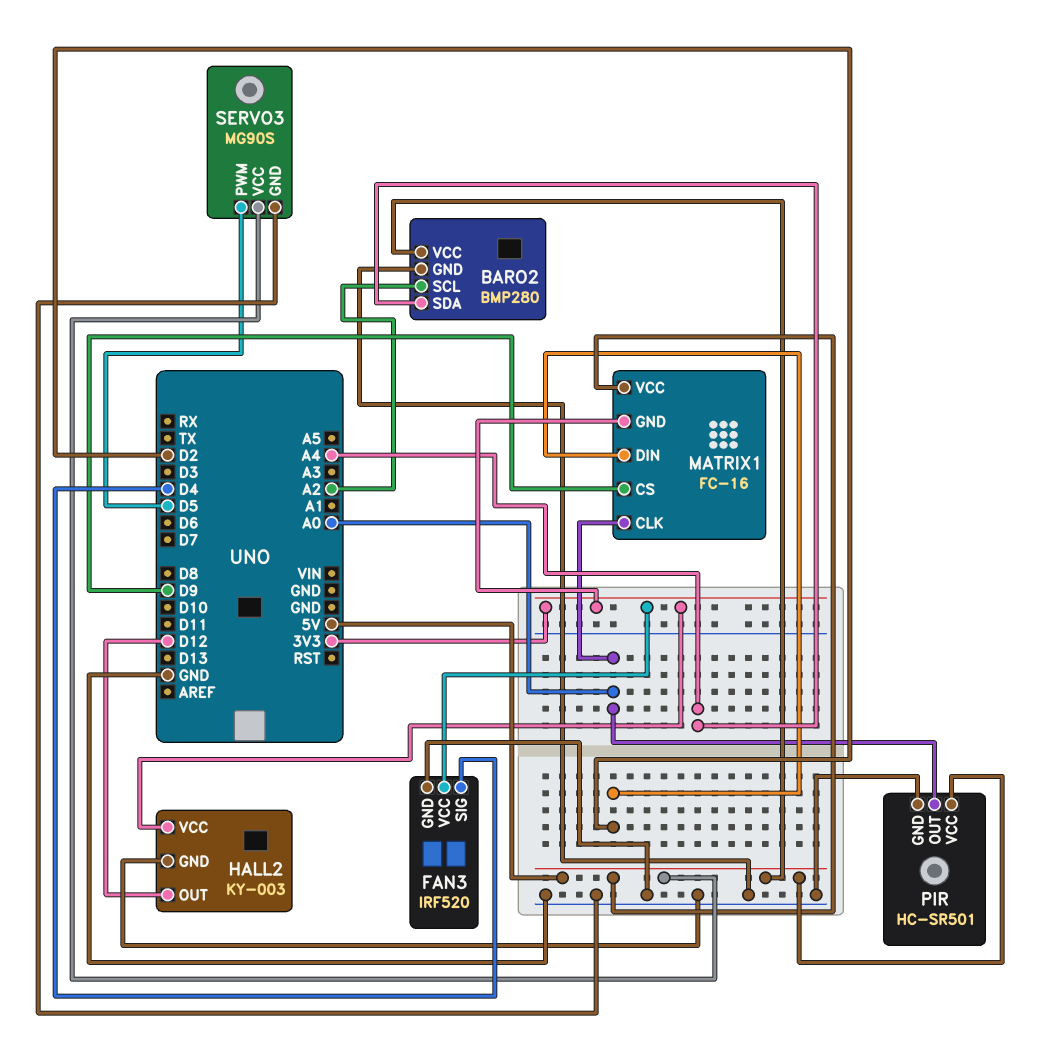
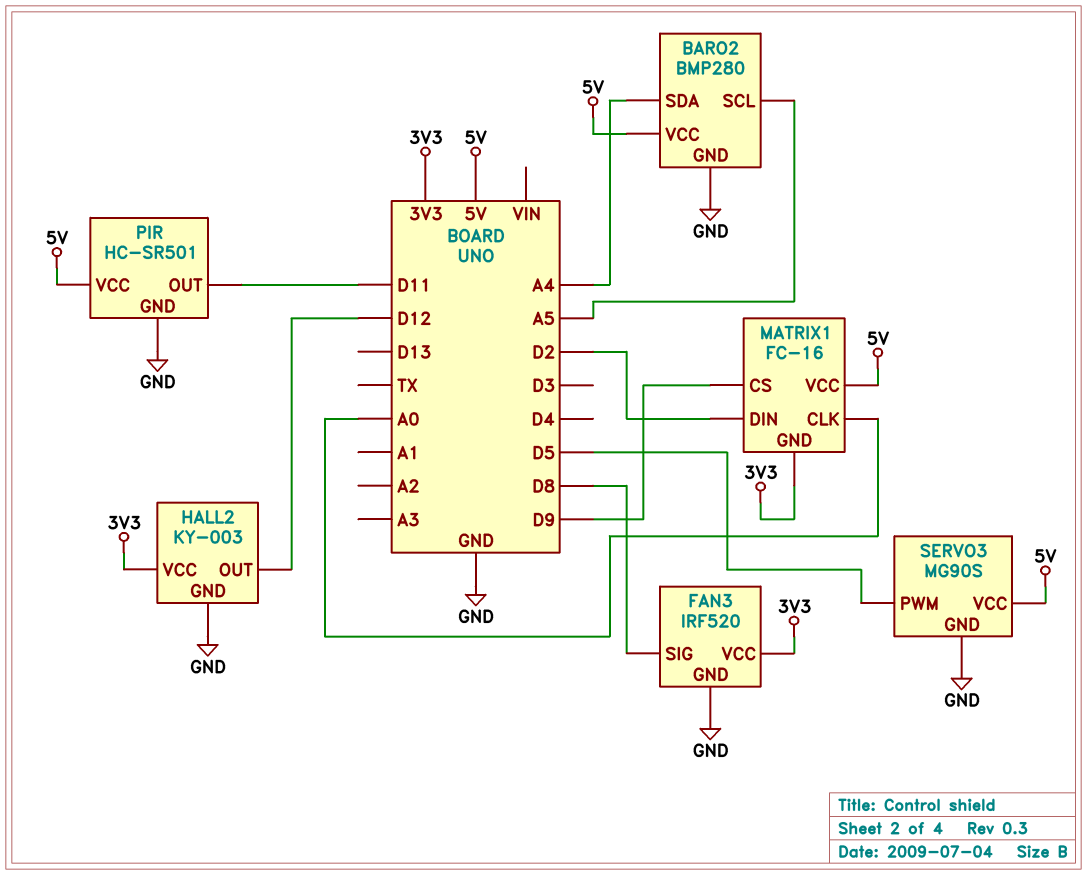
BARO2 pin SCL: A2 -> A5
FAN3 pin SIG: D4 -> D8
PIR pin OUT: A0 -> D11

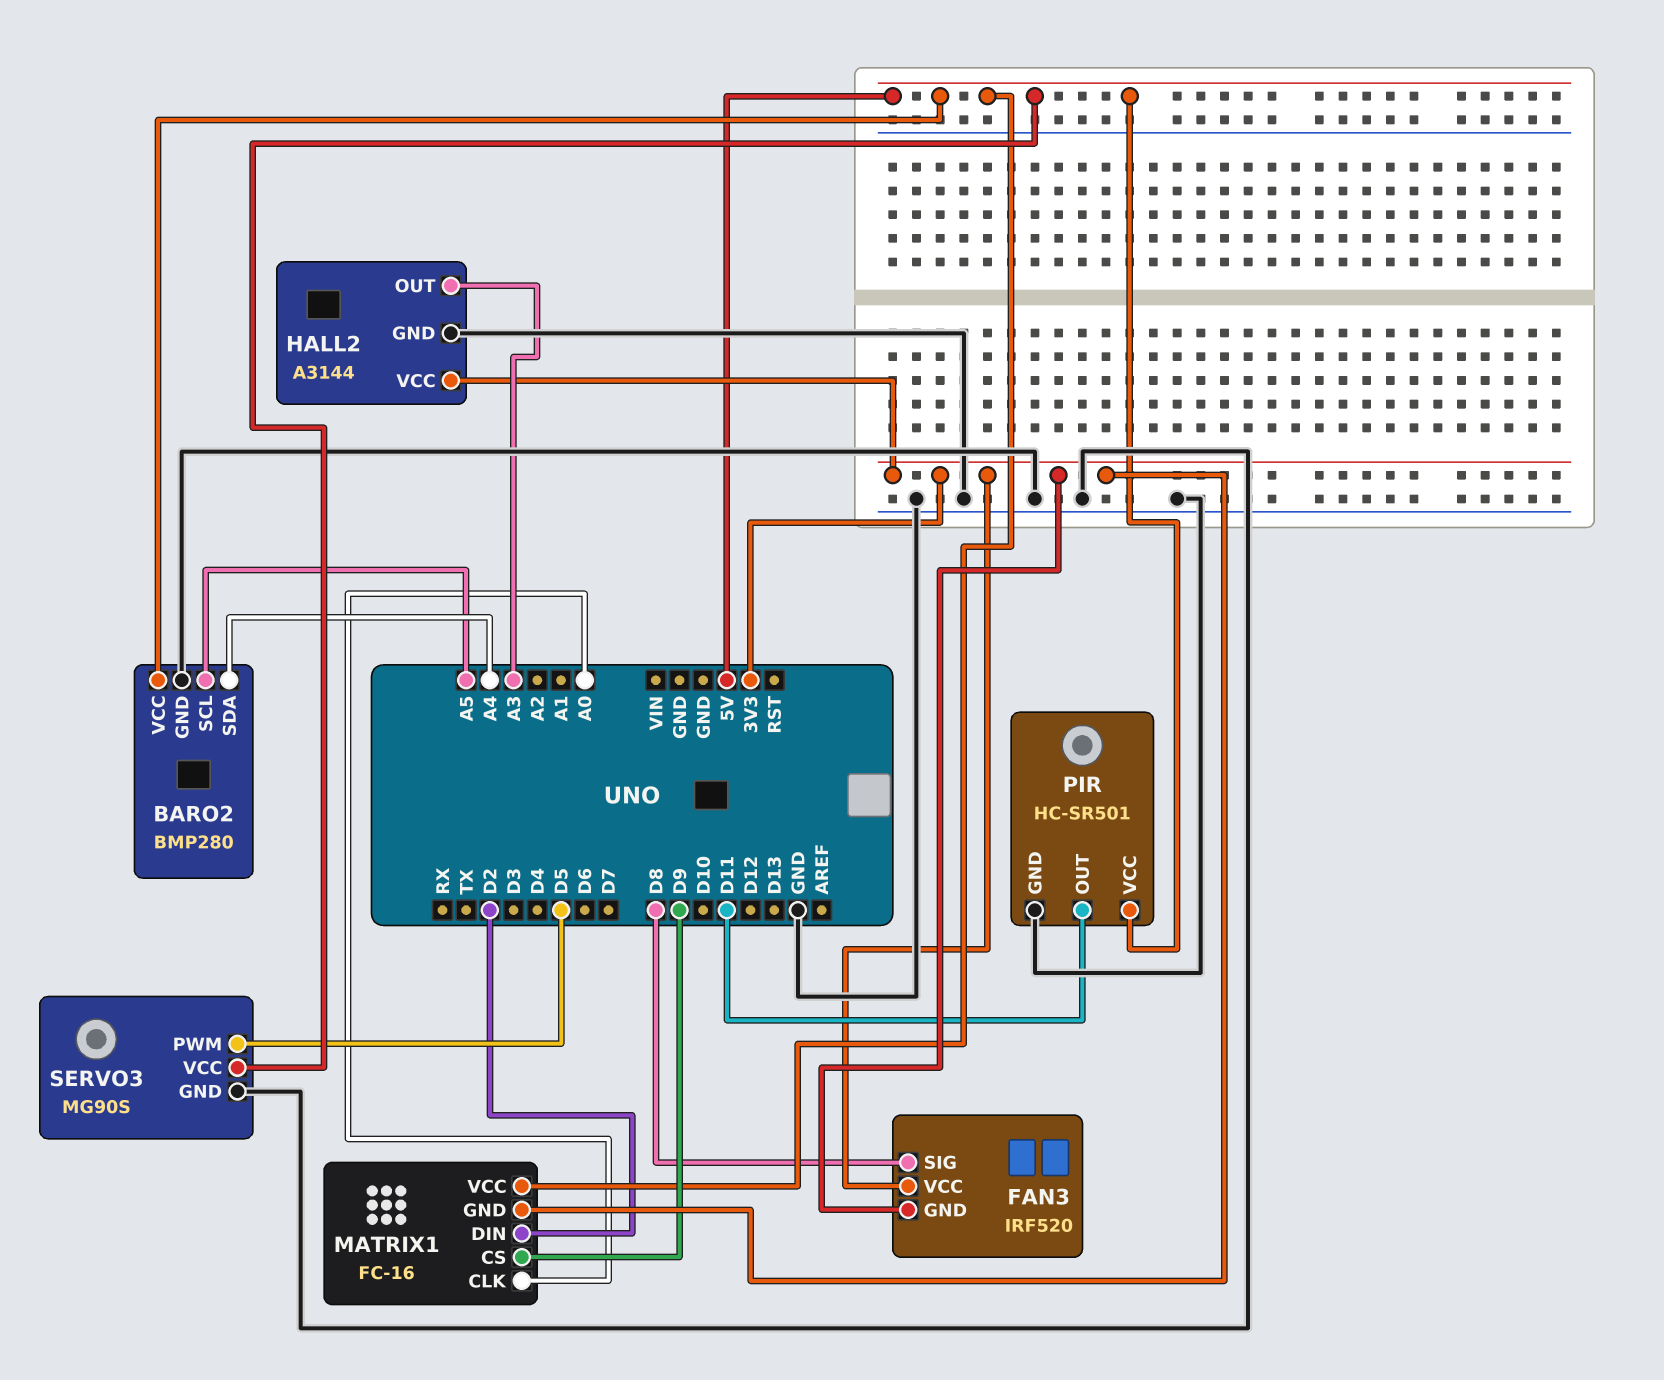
FAN3 pin GND: GND -> 3V3
HALL2: KY-003 -> A3144
HALL2 pin OUT: D12 -> A3

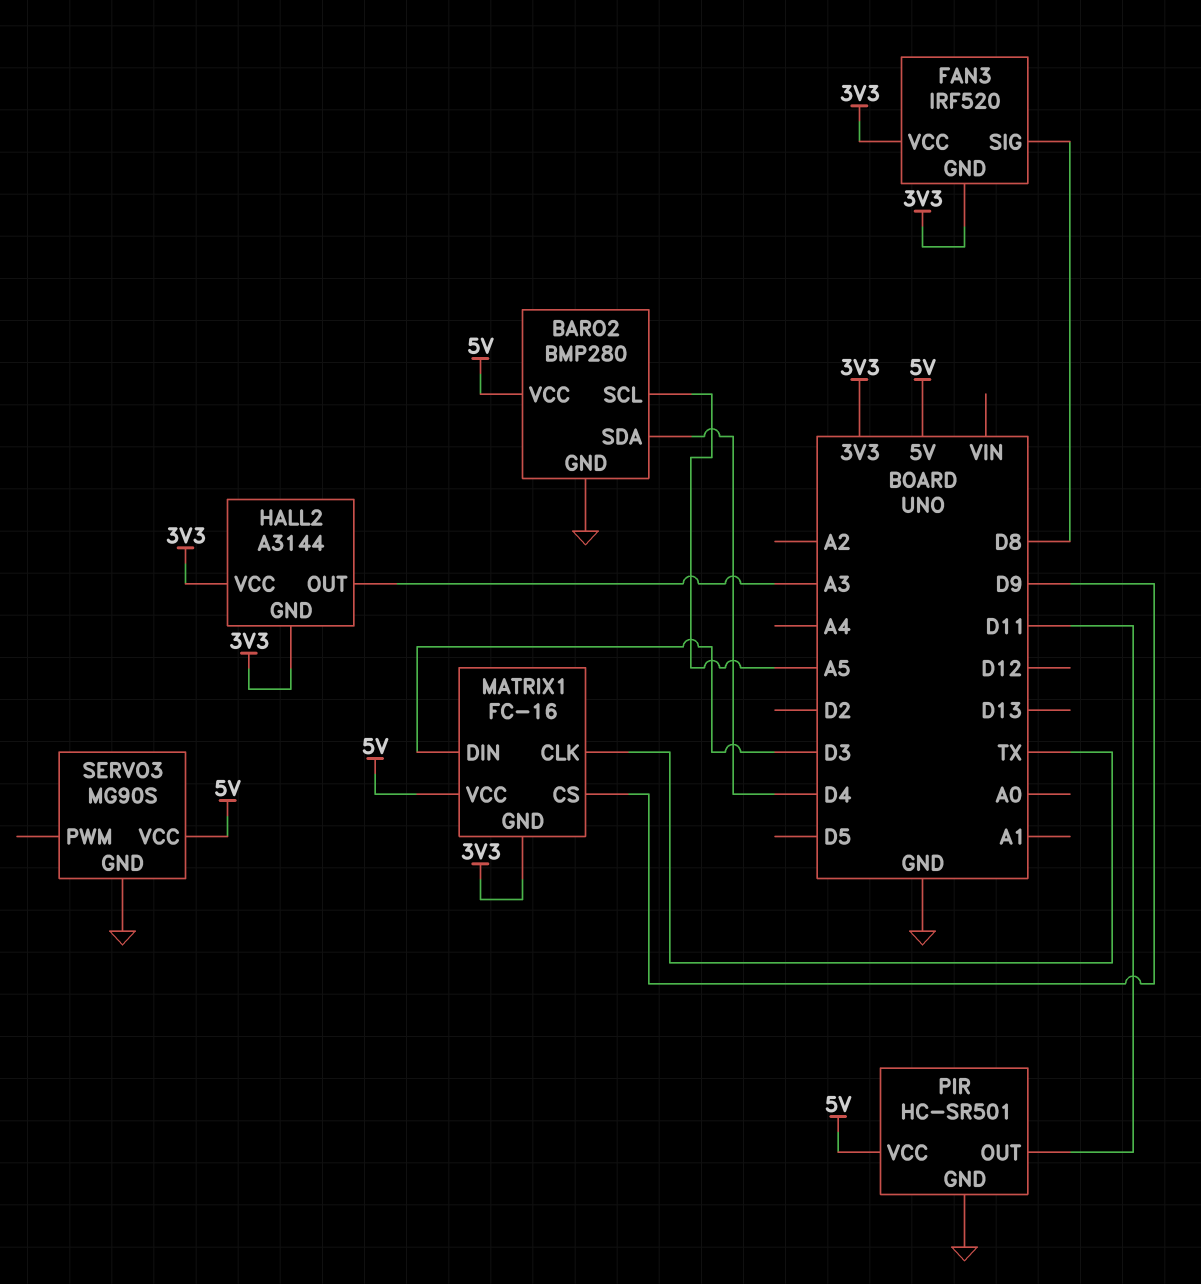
BARO2 pin SDA: A4 -> D4
HALL2 pin GND: GND -> 3V3
MATRIX1 pin CLK: A0 -> TX
MATRIX1 pin DIN: D2 -> D3
SERVO3 pin PWM: D5 -> none

